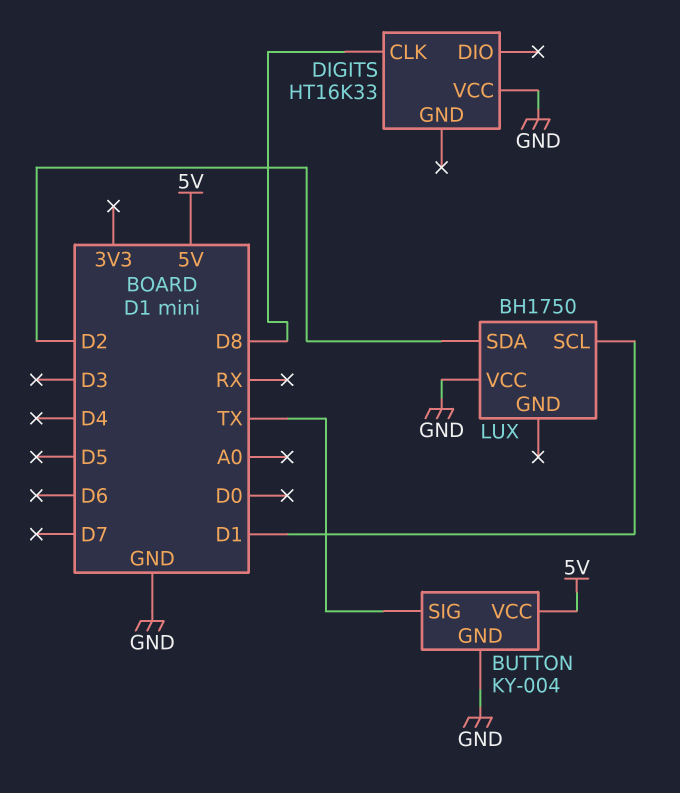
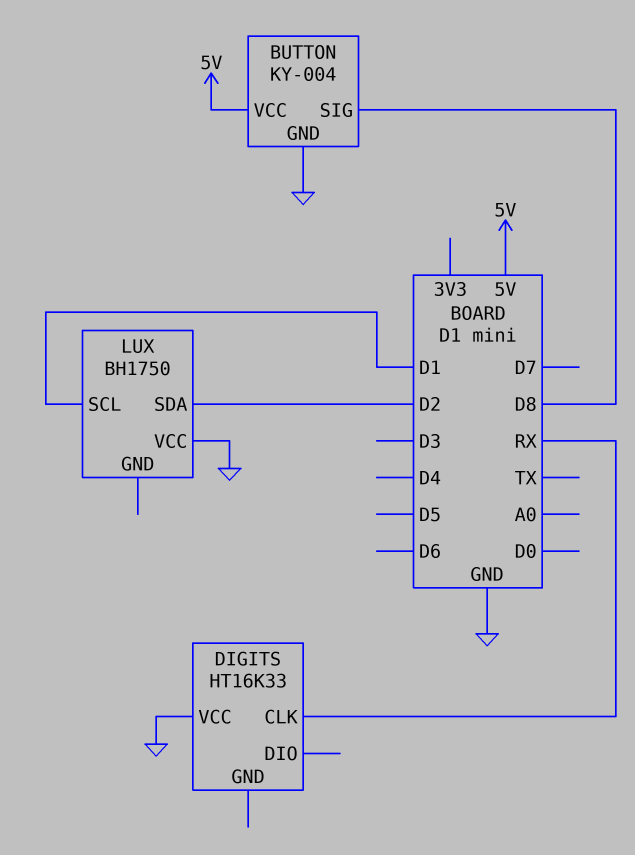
BUTTON pin SIG: TX -> D8
DIGITS pin CLK: D8 -> RX

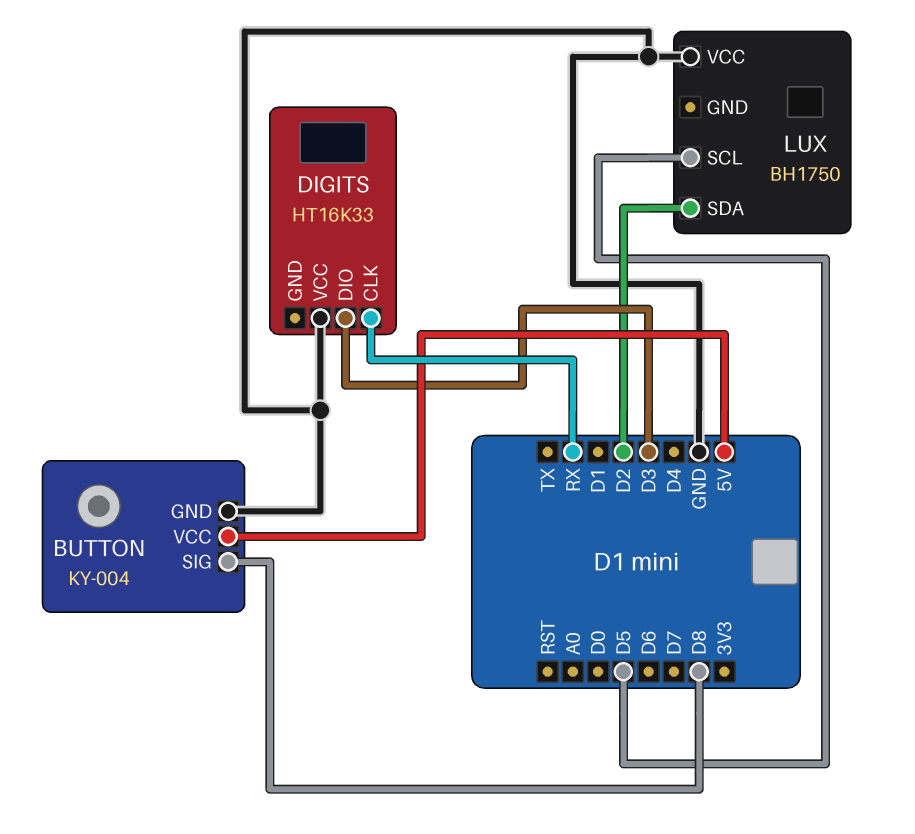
DIGITS pin DIO: none -> D3
LUX pin SCL: D1 -> D5

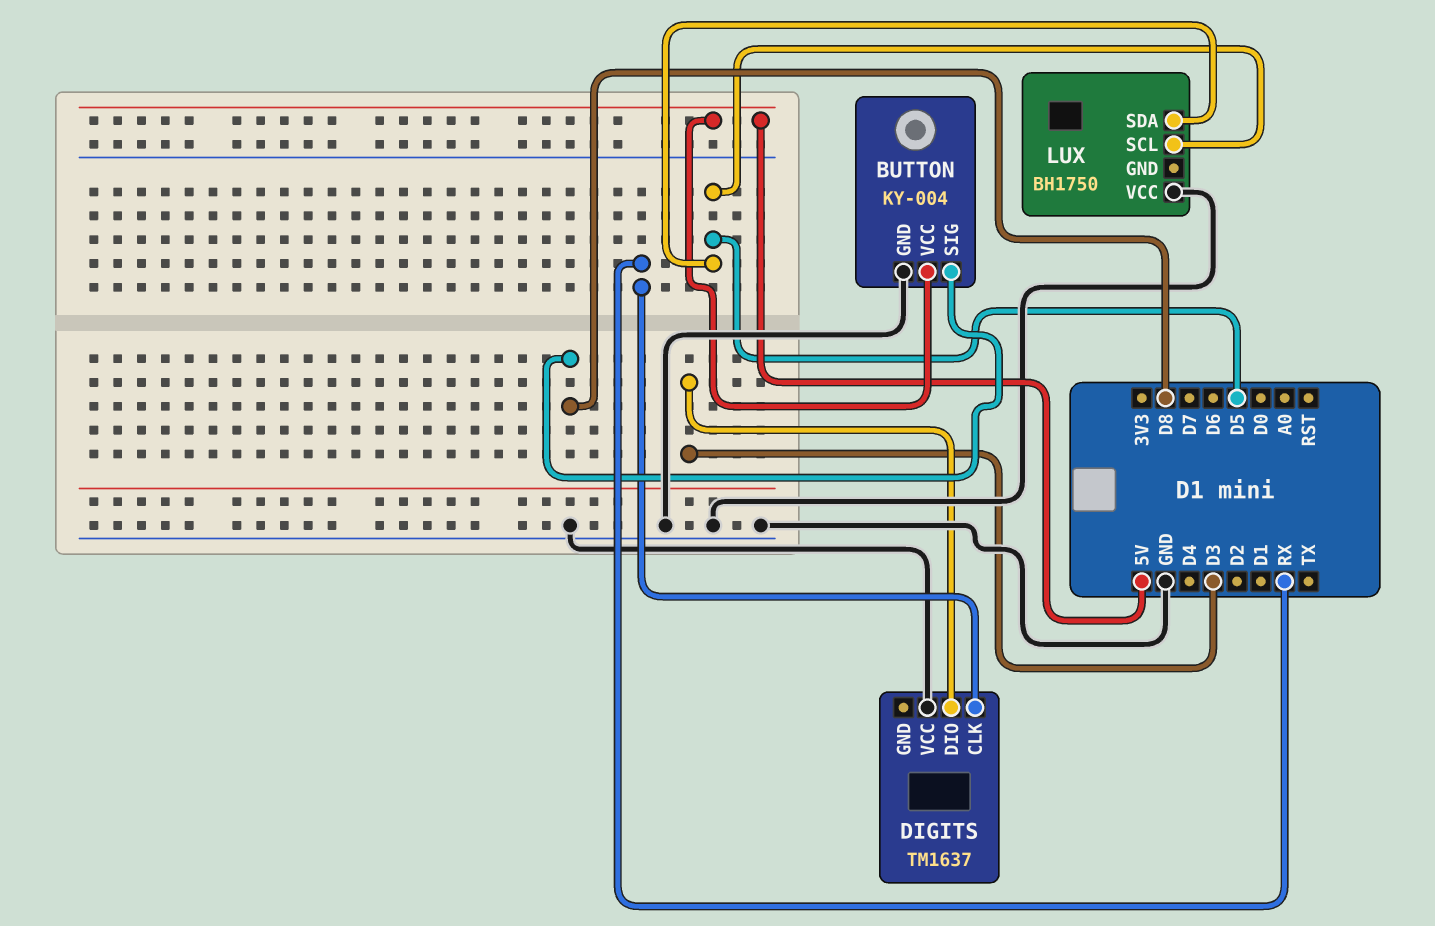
DIGITS: HT16K33 -> TM1637
LUX pin SDA: D2 -> D5

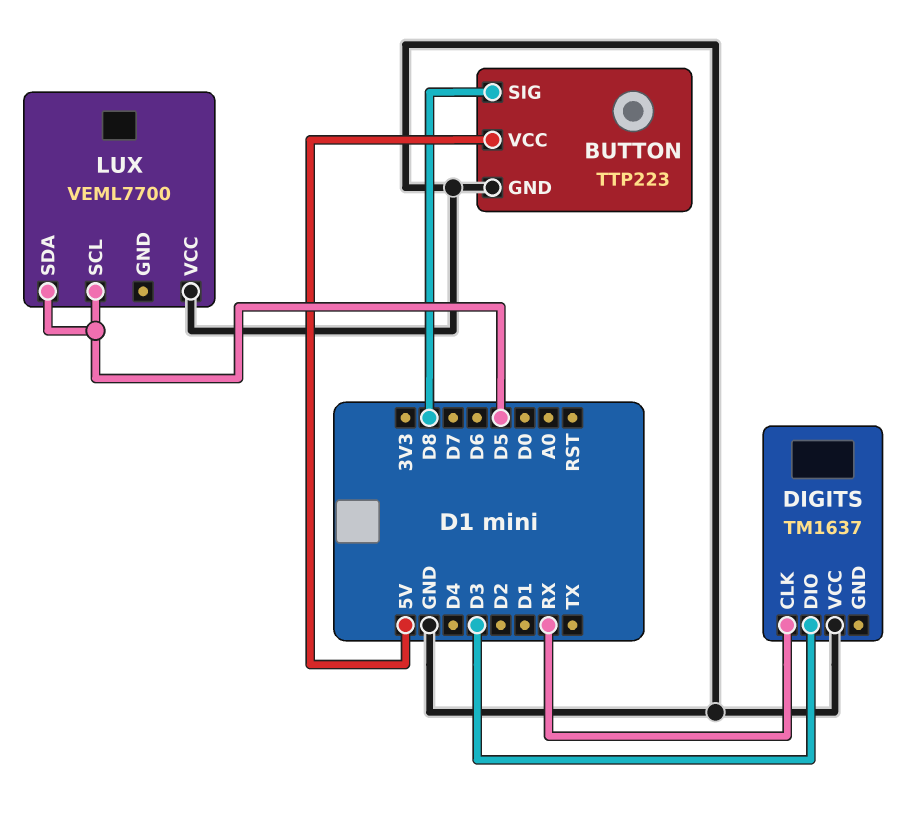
BUTTON: KY-004 -> TTP223
LUX: BH1750 -> VEML7700

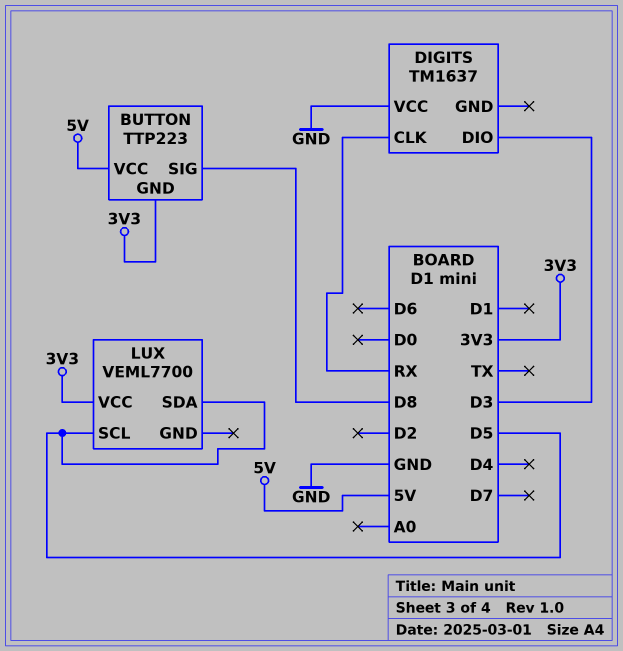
BUTTON pin GND: GND -> 3V3
LUX pin VCC: GND -> 3V3

